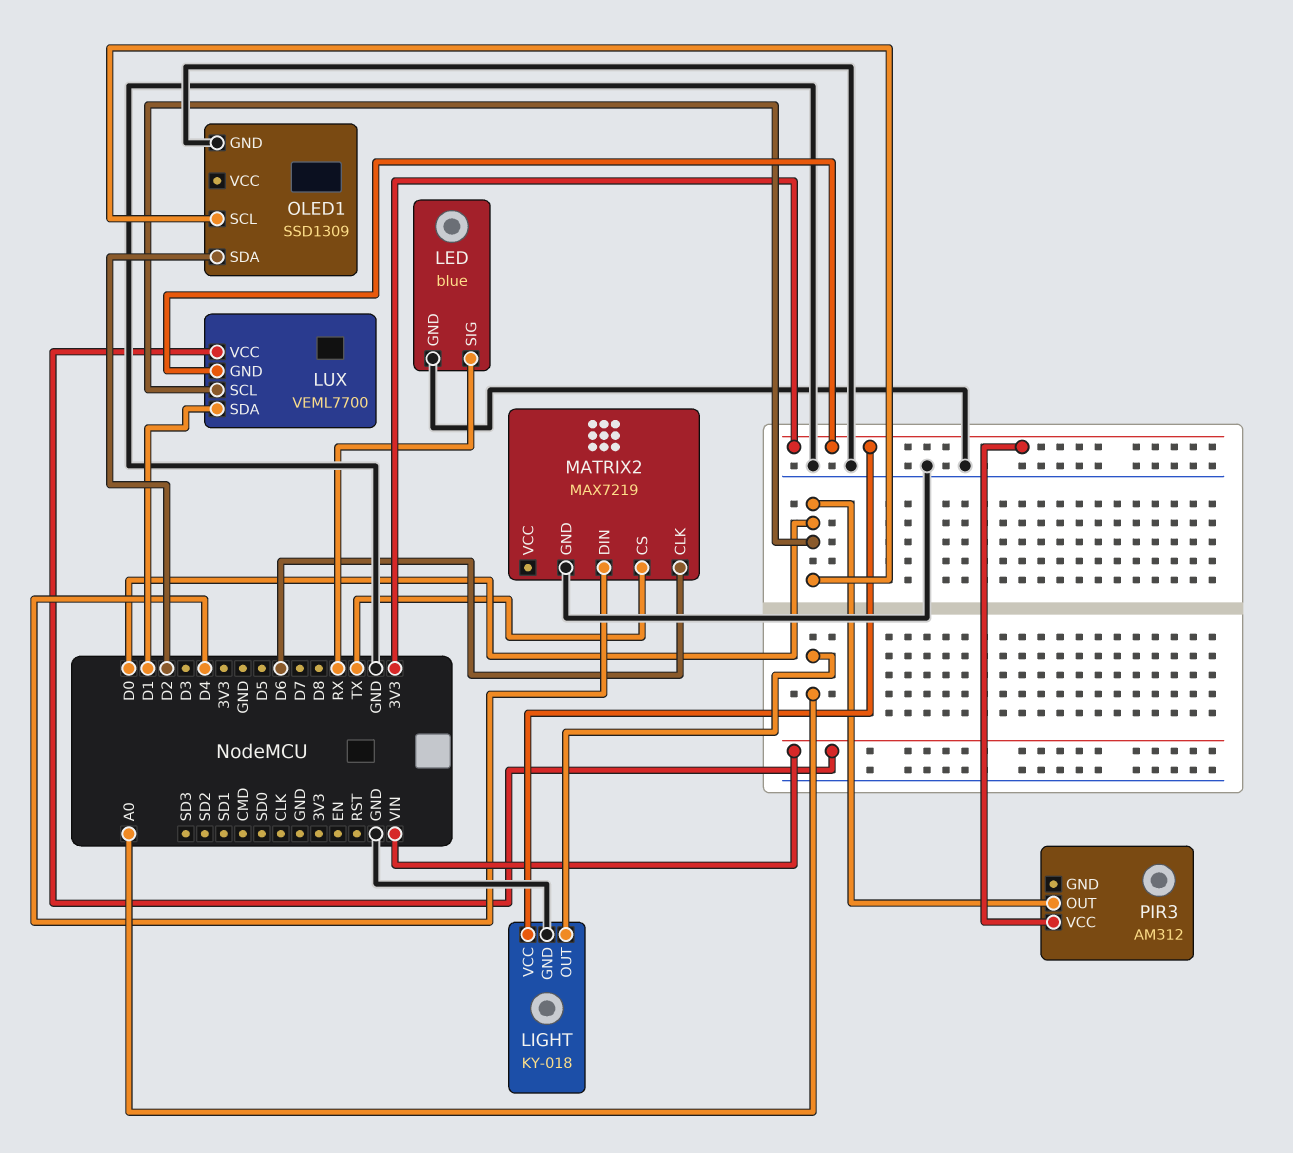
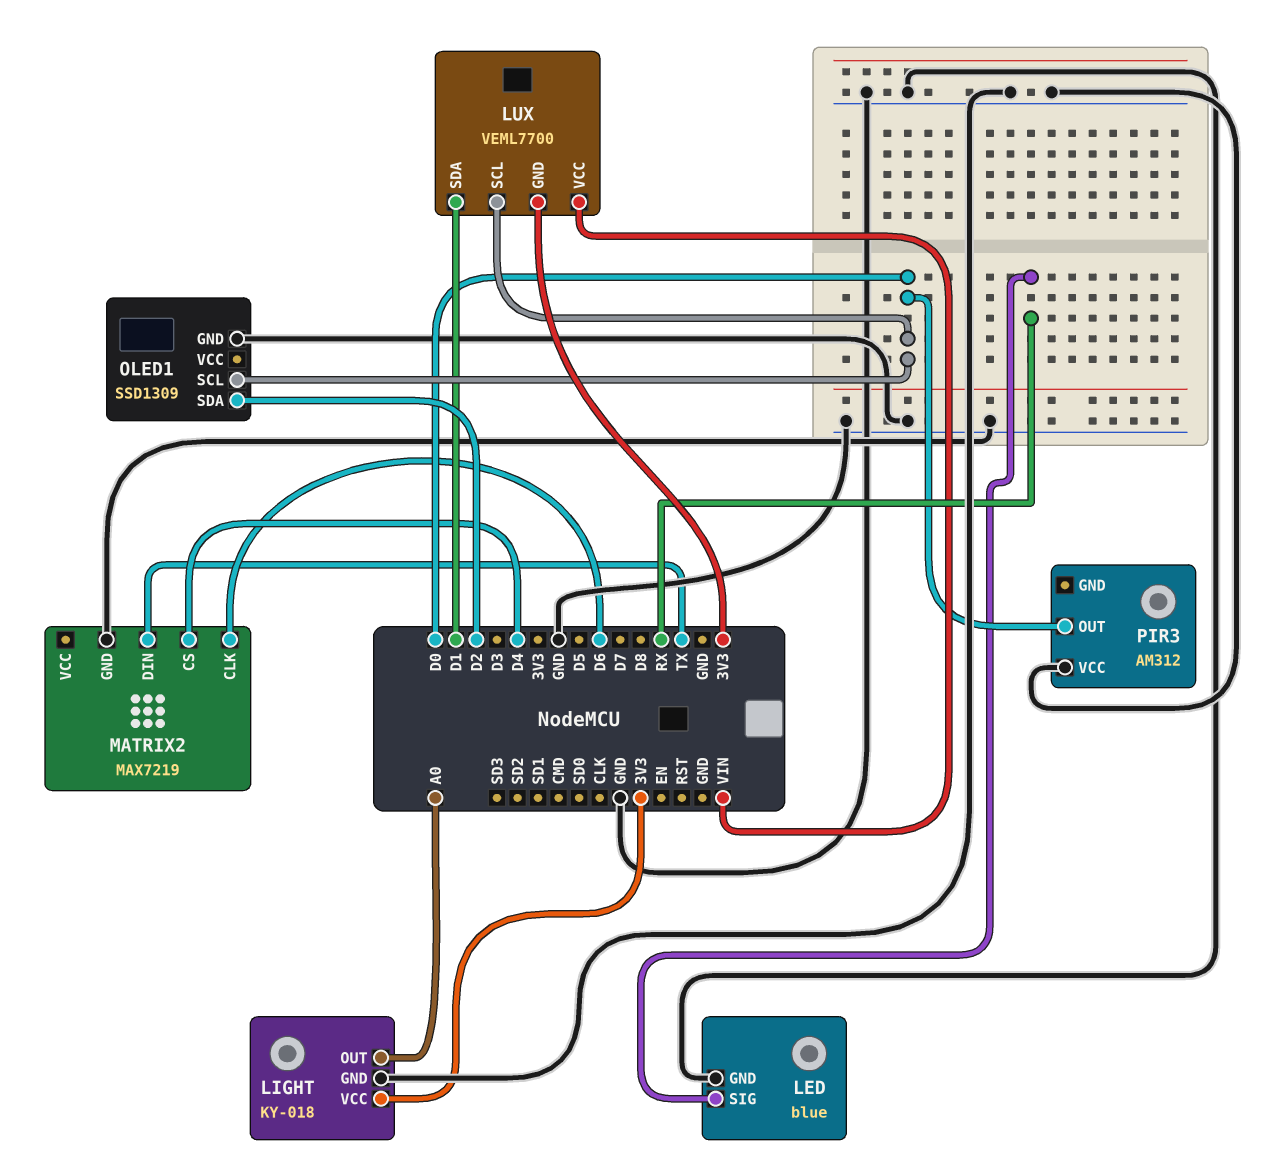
MATRIX2 pin CS: TX -> D4
MATRIX2 pin DIN: D4 -> TX
PIR3 pin VCC: 3V3 -> GND

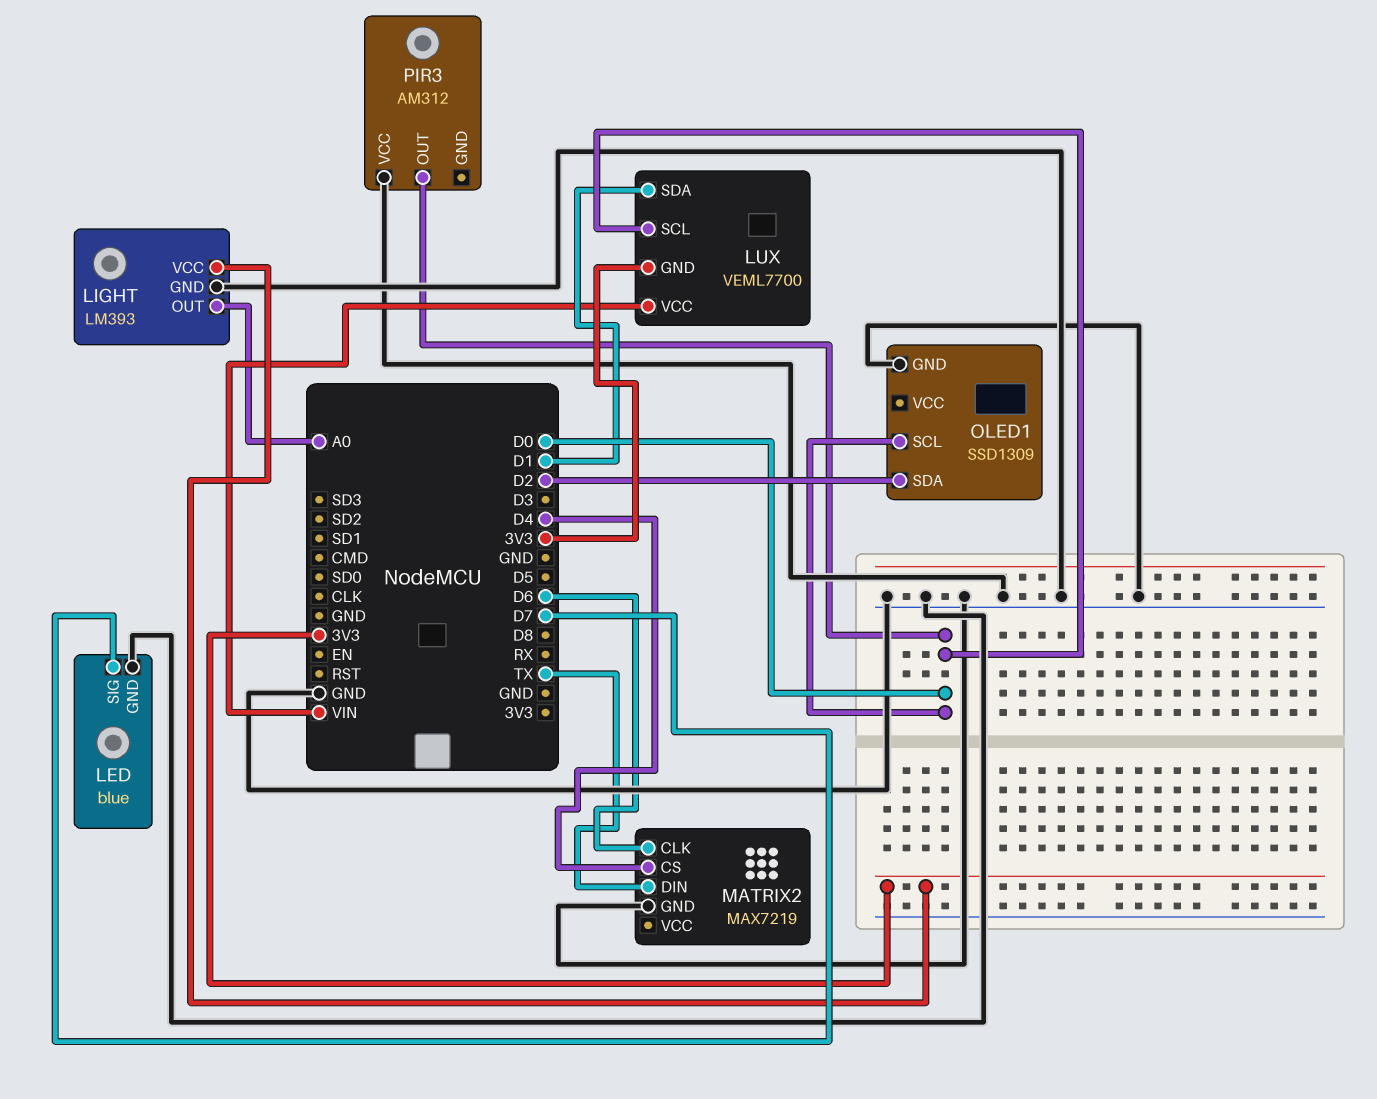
LED pin SIG: RX -> D7
LIGHT: KY-018 -> LM393

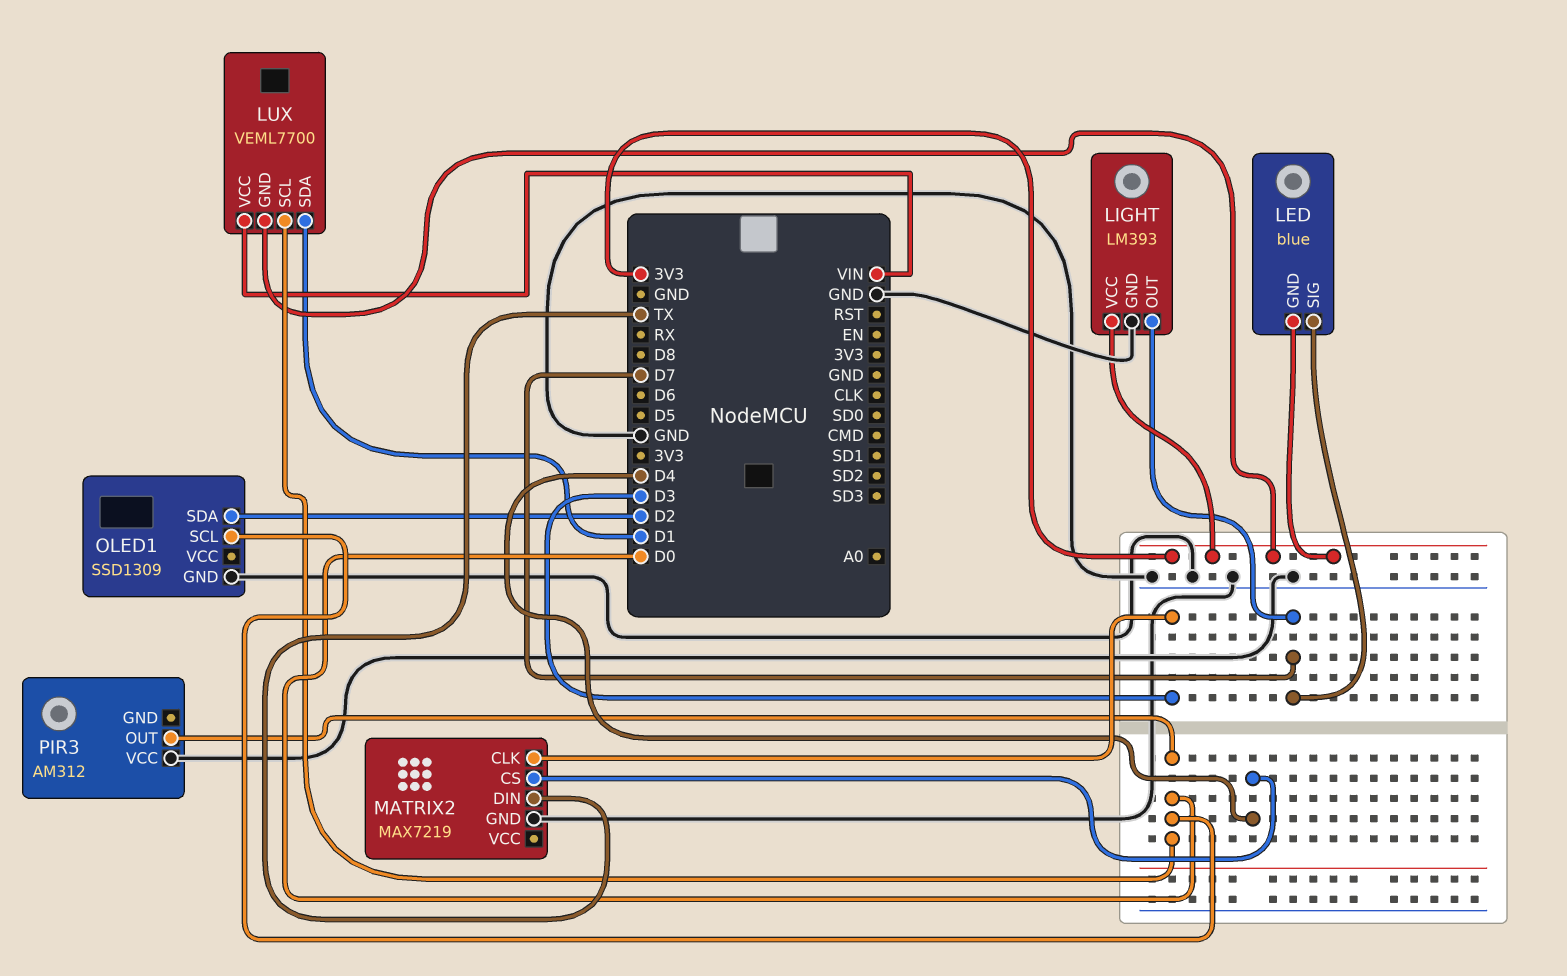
LED pin GND: GND -> 3V3
LIGHT pin OUT: A0 -> D7
MATRIX2 pin CLK: D6 -> D3

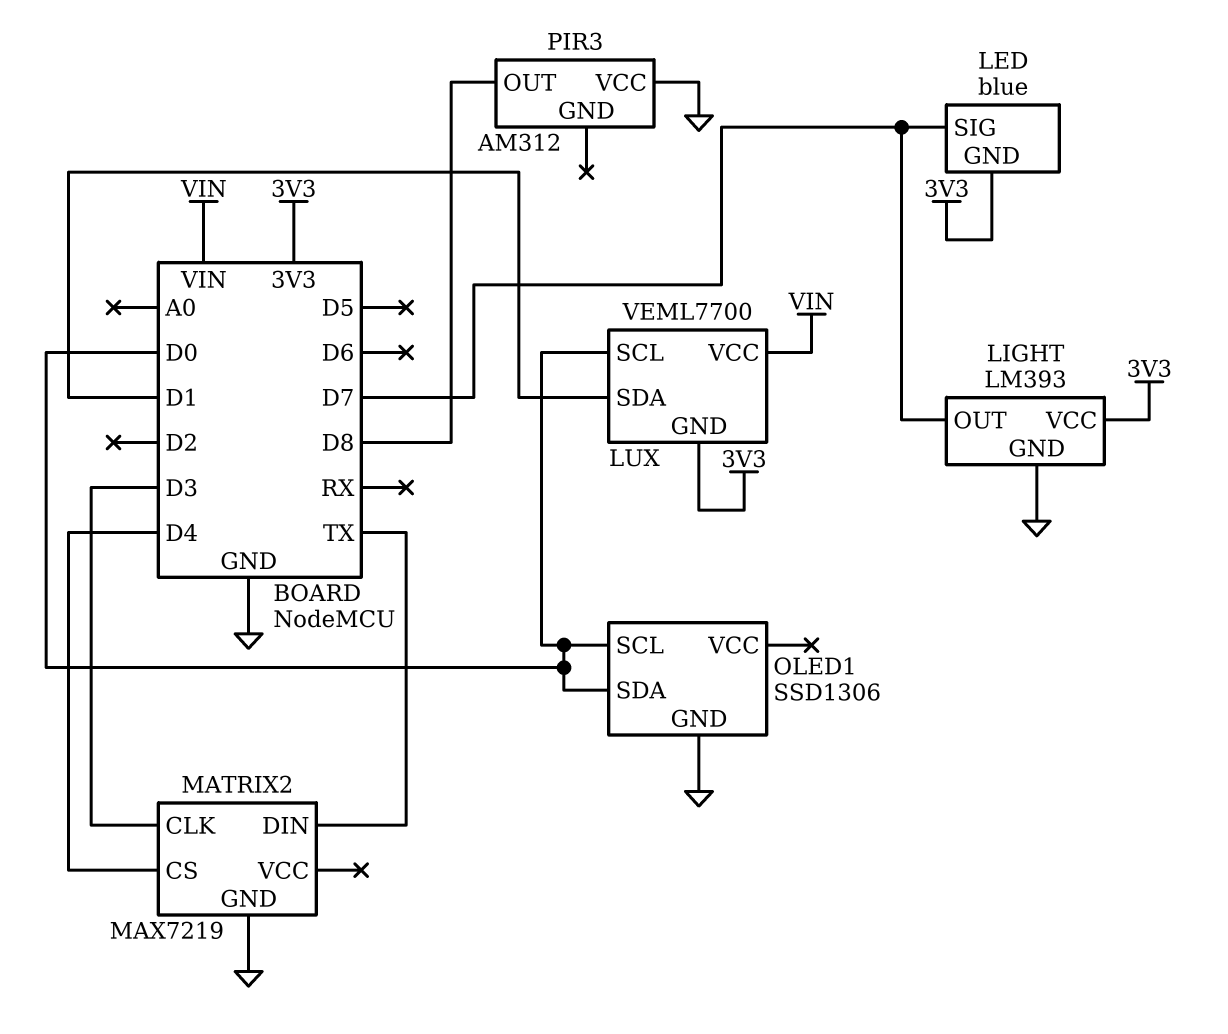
OLED1: SSD1309 -> SSD1306
OLED1 pin SDA: D2 -> D0
PIR3 pin OUT: D0 -> D8

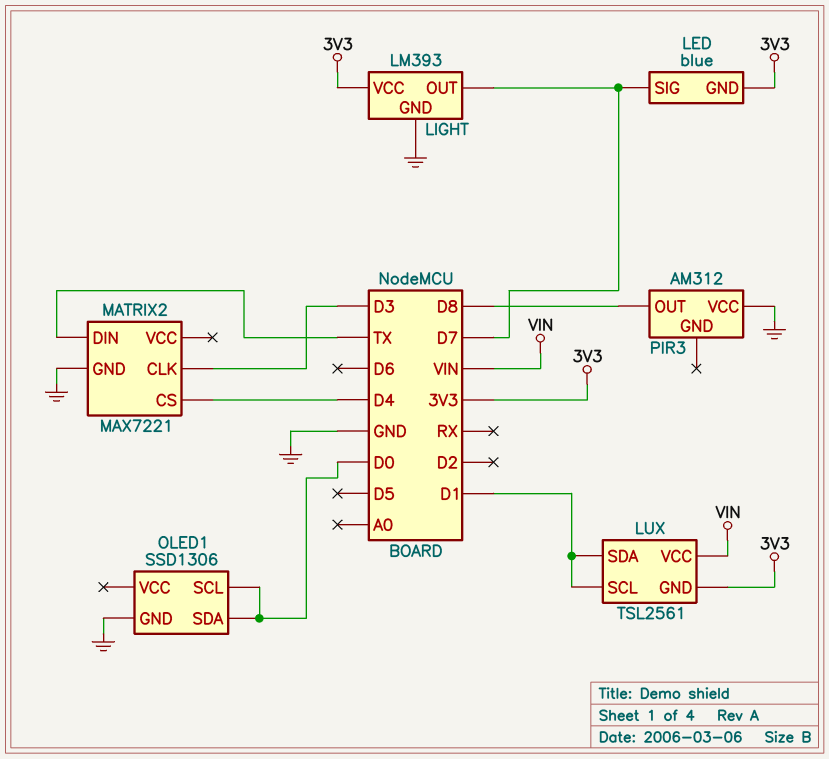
LUX: VEML7700 -> TSL2561
LUX pin SCL: D0 -> D1
MATRIX2: MAX7219 -> MAX7221

